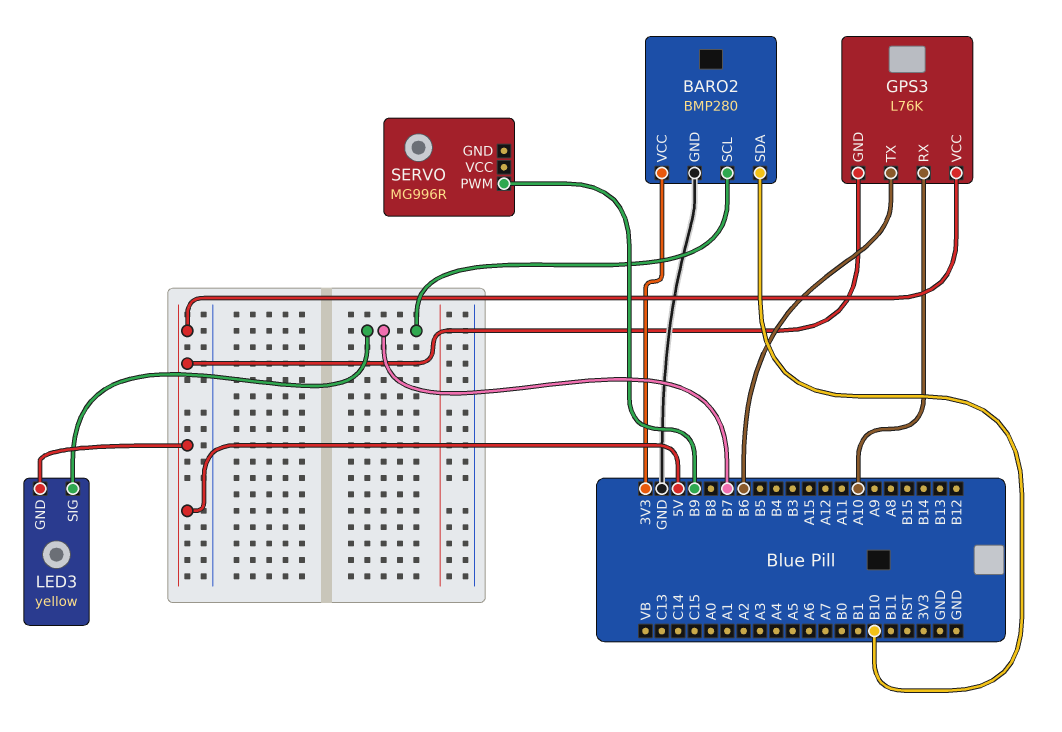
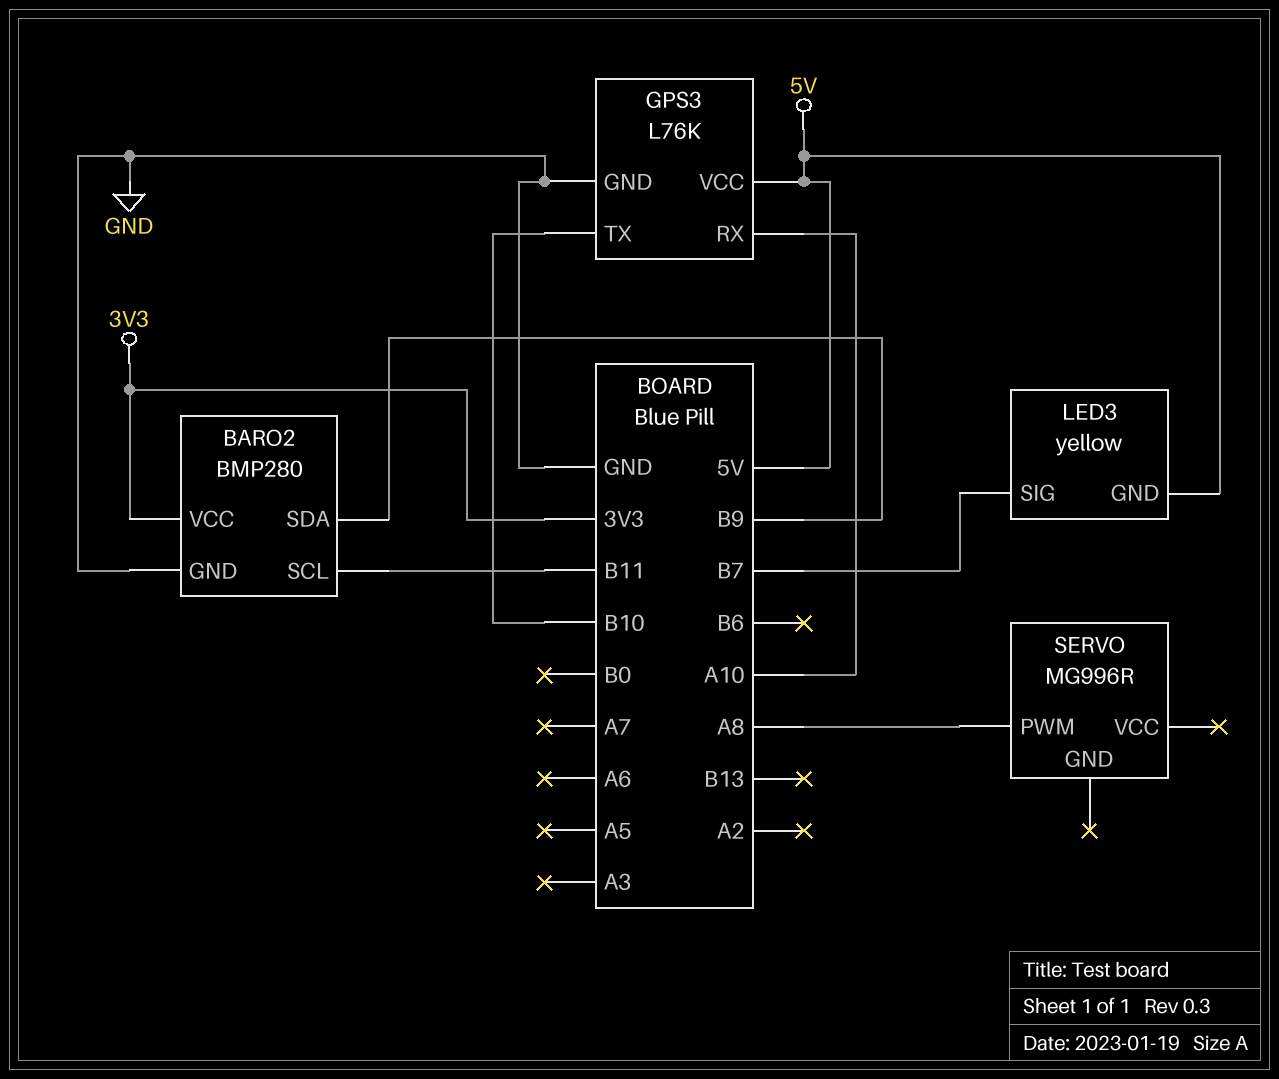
BARO2 pin SCL: B7 -> B11
BARO2 pin SDA: B10 -> B9
GPS3 pin GND: 5V -> GND
GPS3 pin TX: B6 -> B10
SERVO pin PWM: B9 -> A8

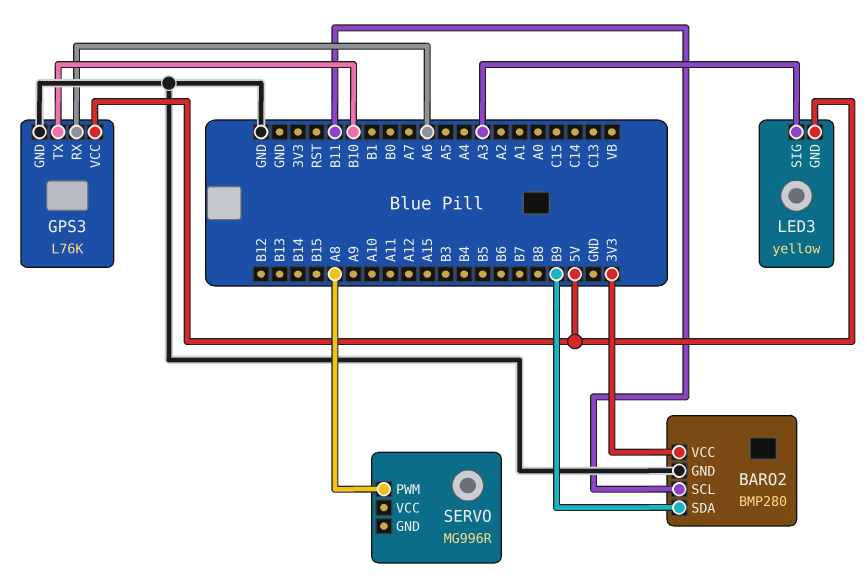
GPS3 pin RX: A10 -> A6
LED3 pin SIG: B7 -> A3

